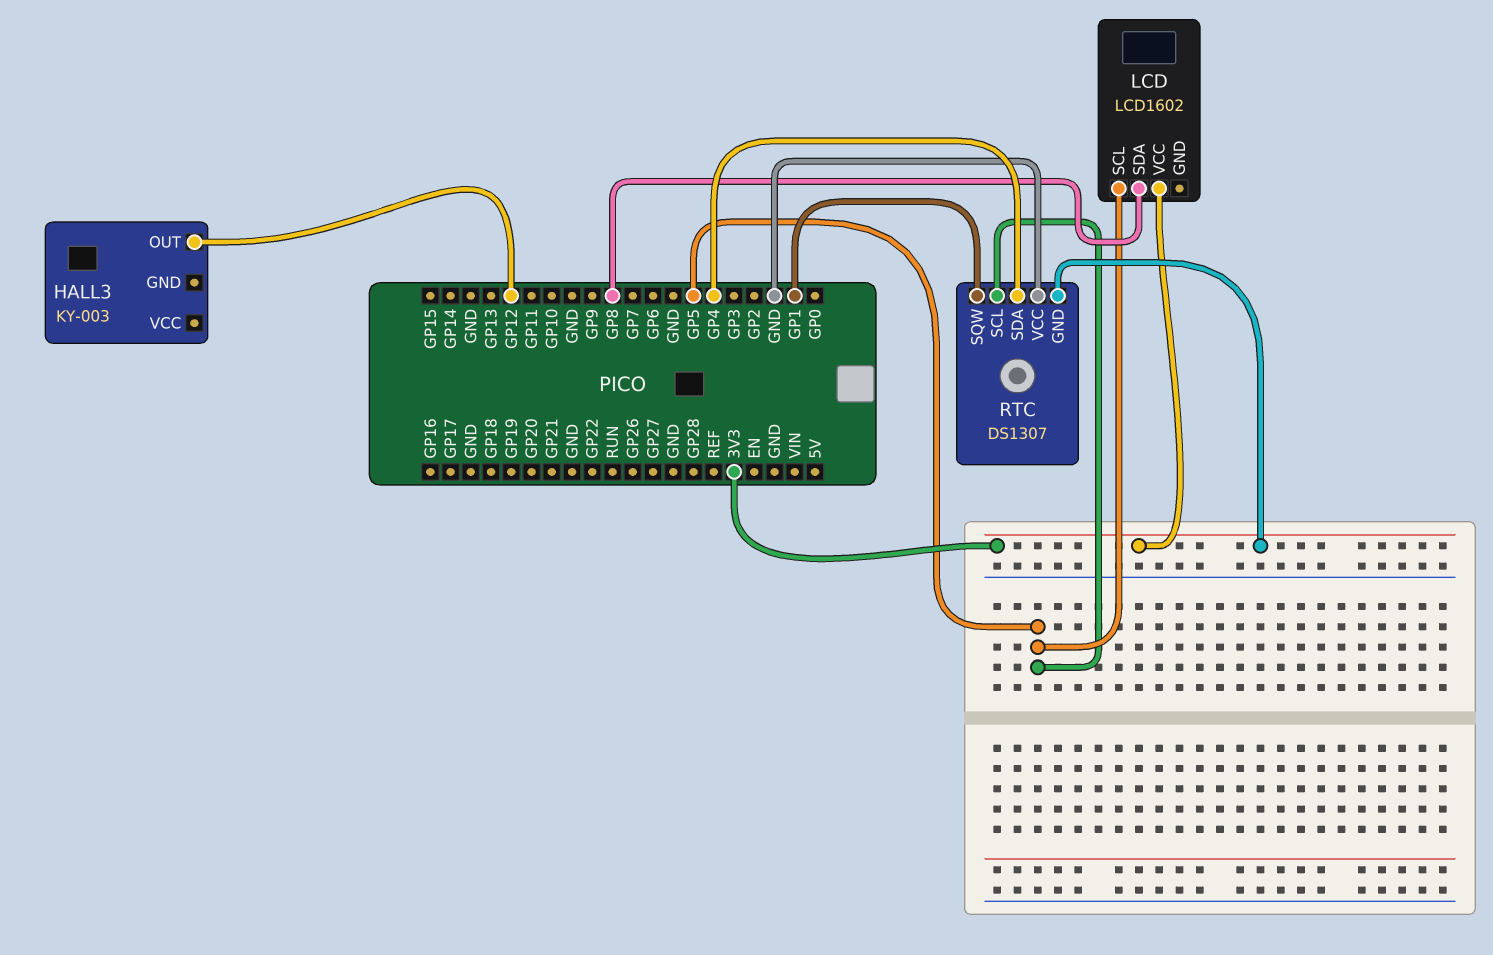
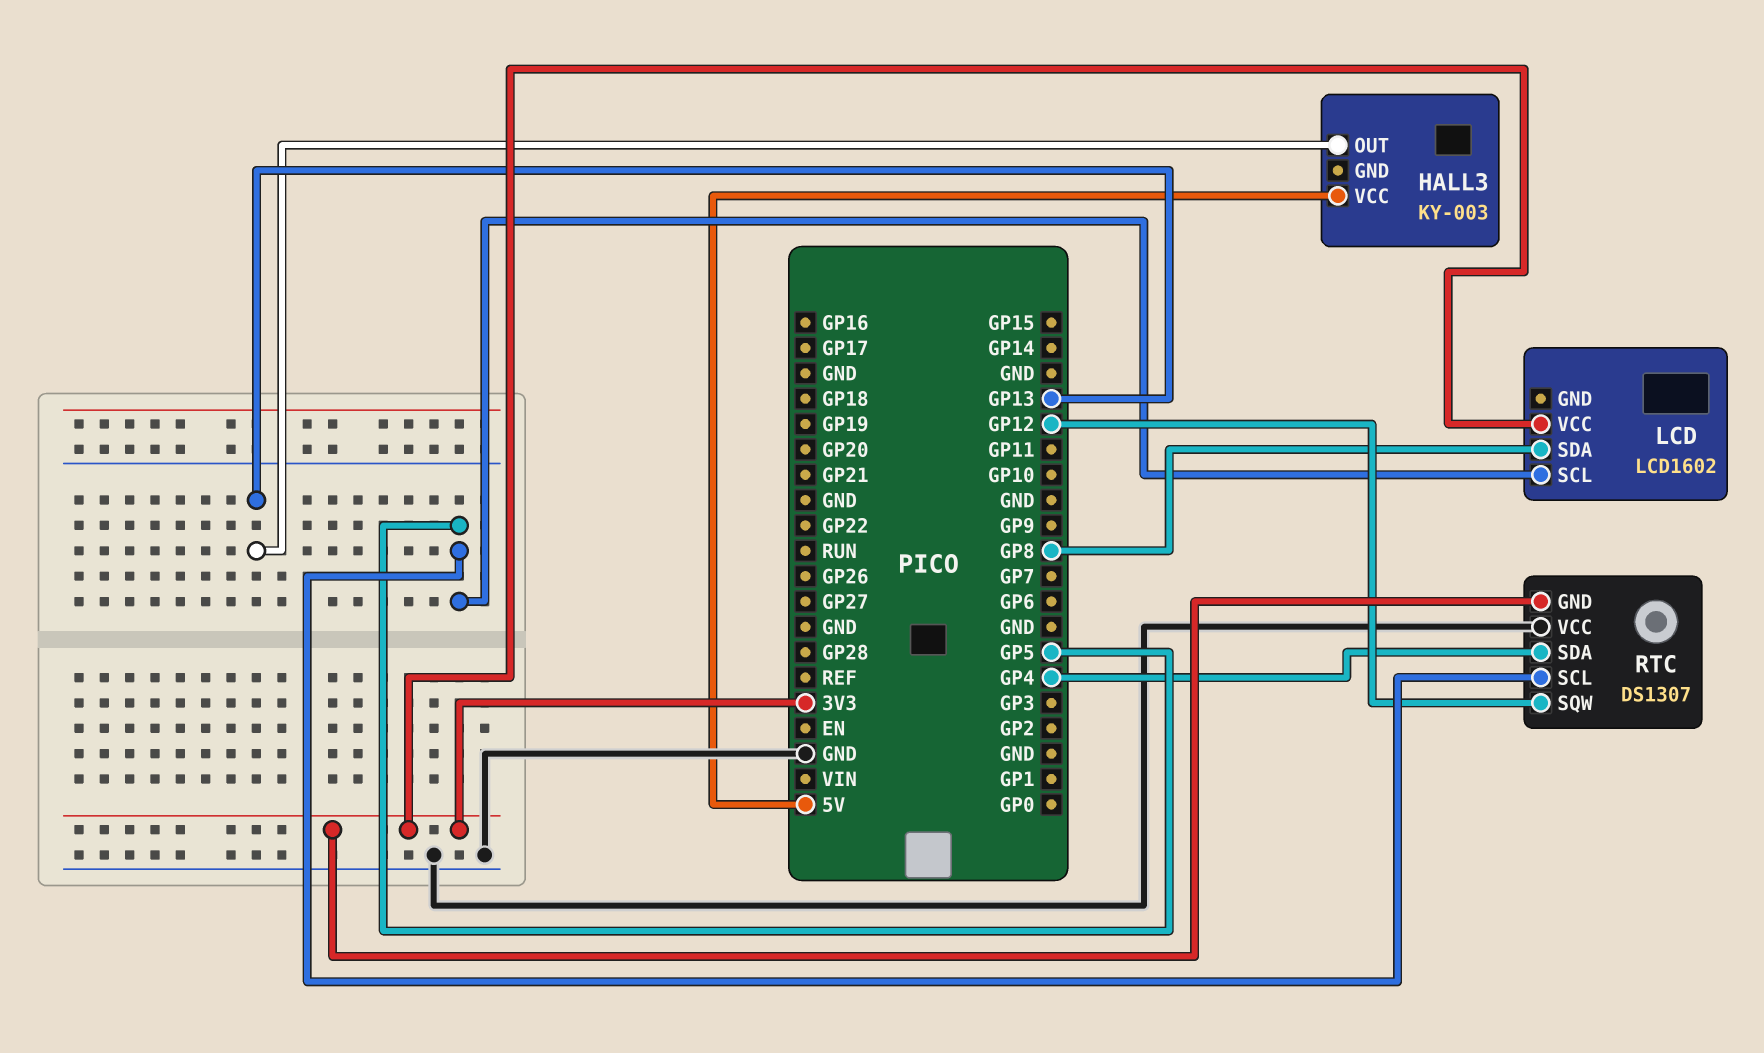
HALL3 pin OUT: GP12 -> GP13
HALL3 pin VCC: none -> 5V
RTC pin SQW: GP1 -> GP12

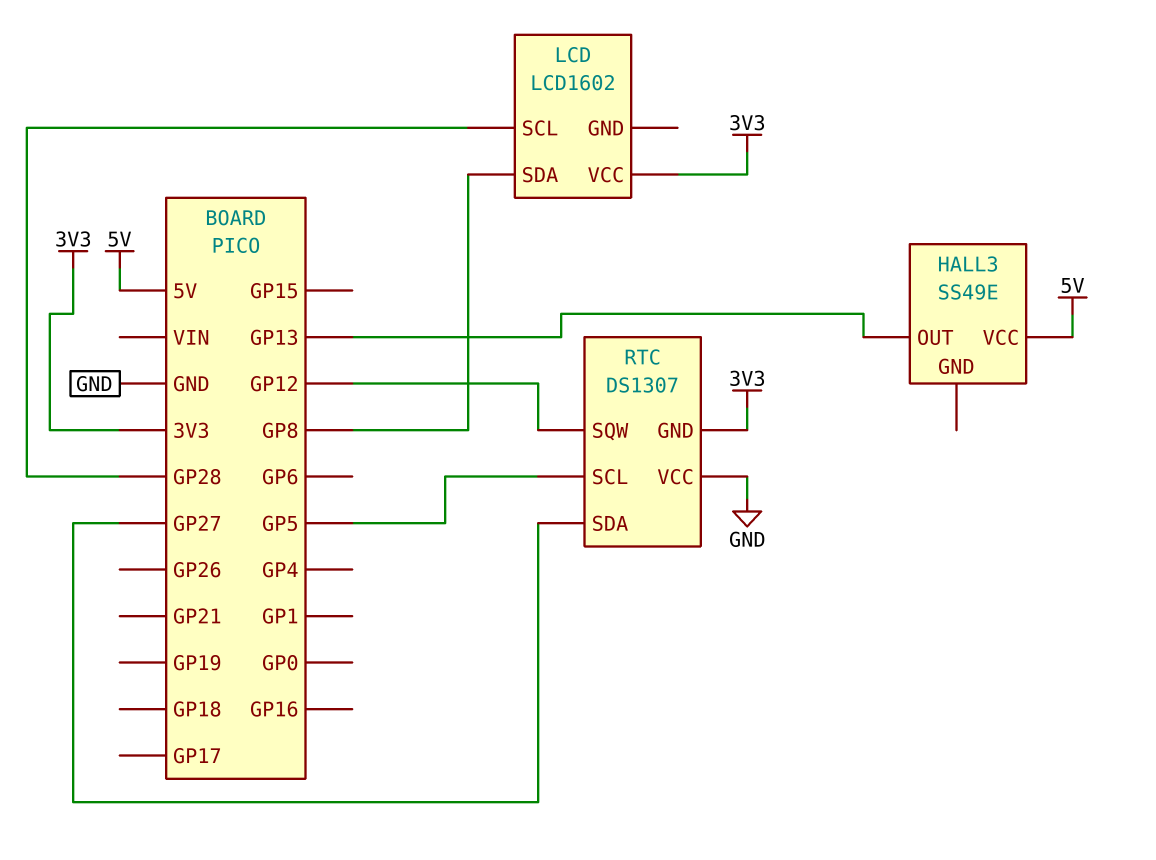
HALL3: KY-003 -> SS49E
LCD pin SCL: GP5 -> GP28
RTC pin SDA: GP4 -> GP27

